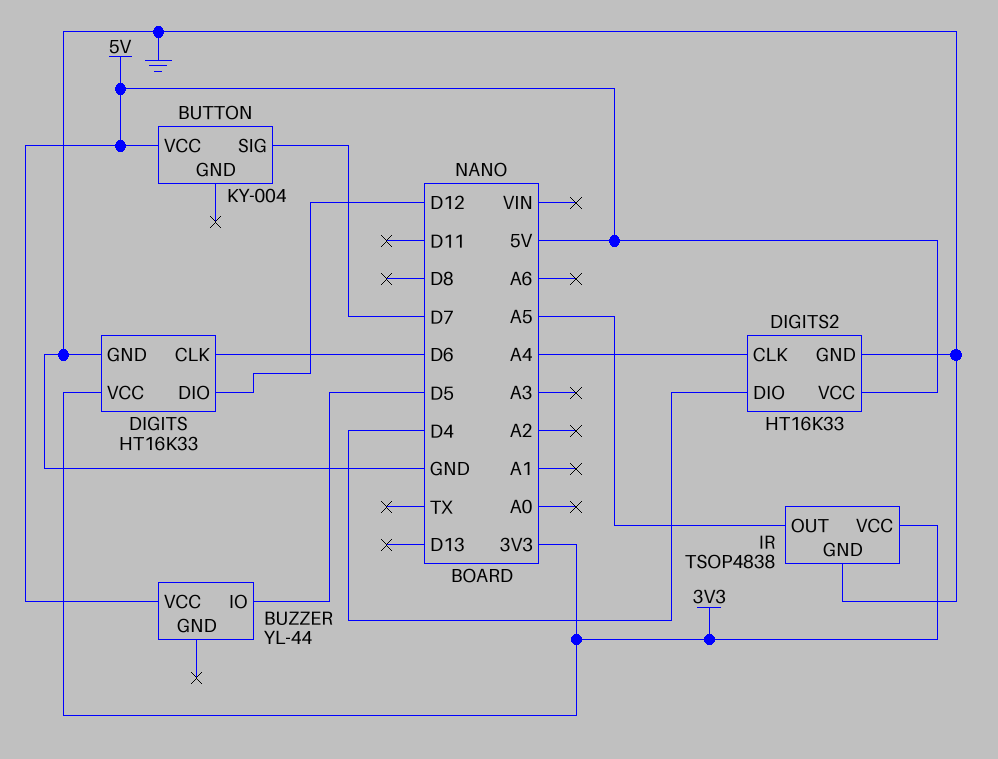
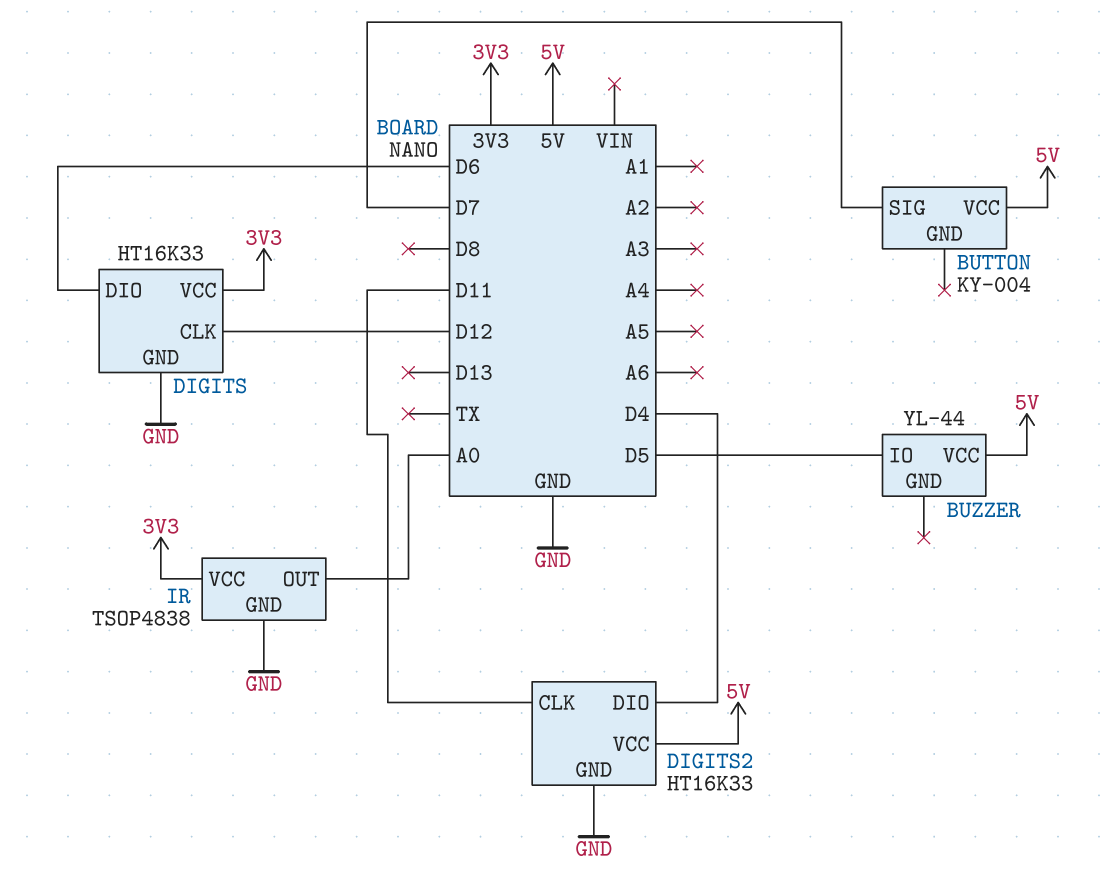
DIGITS pin CLK: D6 -> D12
DIGITS pin DIO: D12 -> D6
DIGITS2 pin CLK: A4 -> D11
IR pin OUT: A5 -> A0

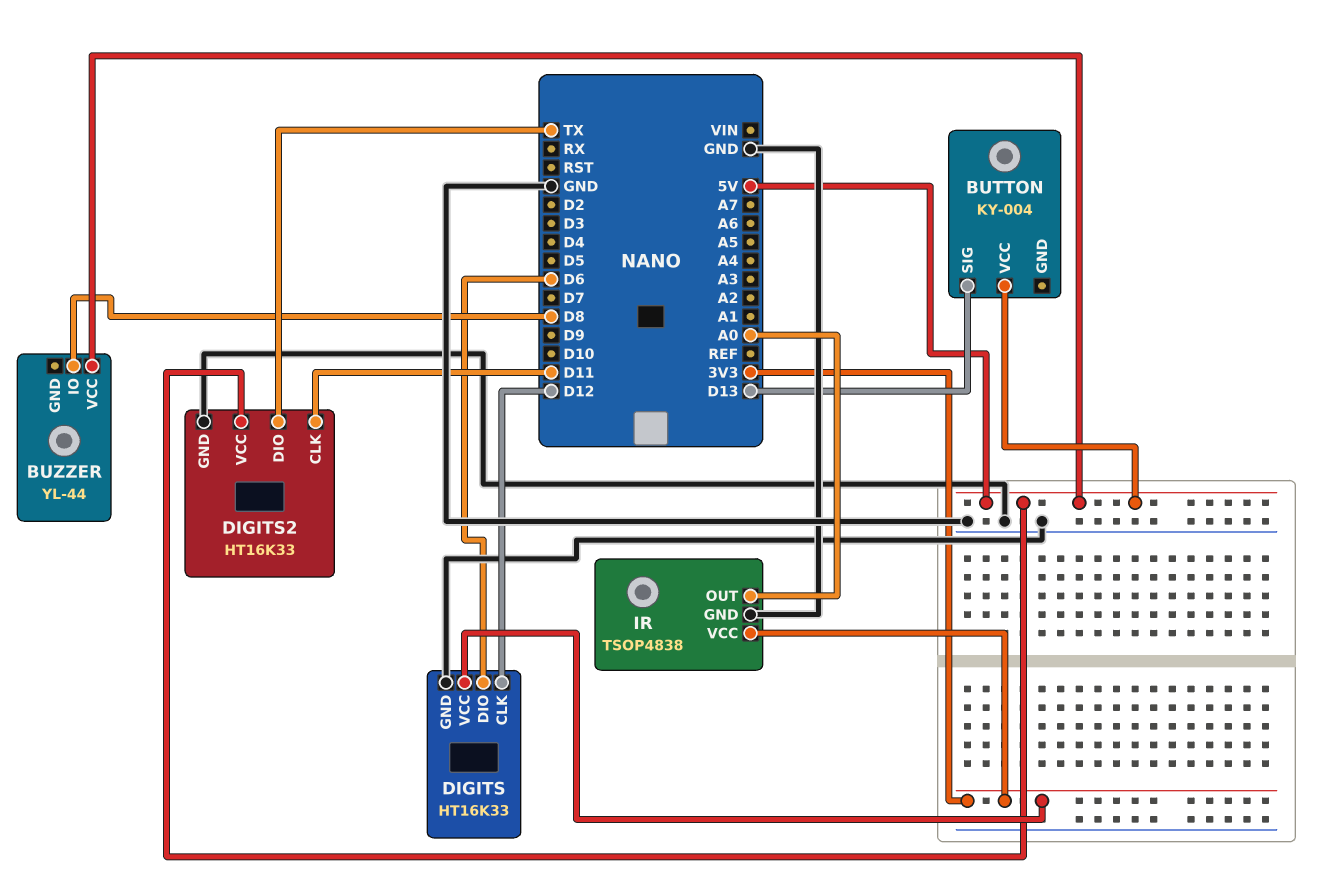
BUTTON pin SIG: D7 -> D13
BUZZER pin IO: D5 -> D8
DIGITS2 pin DIO: D4 -> TX

